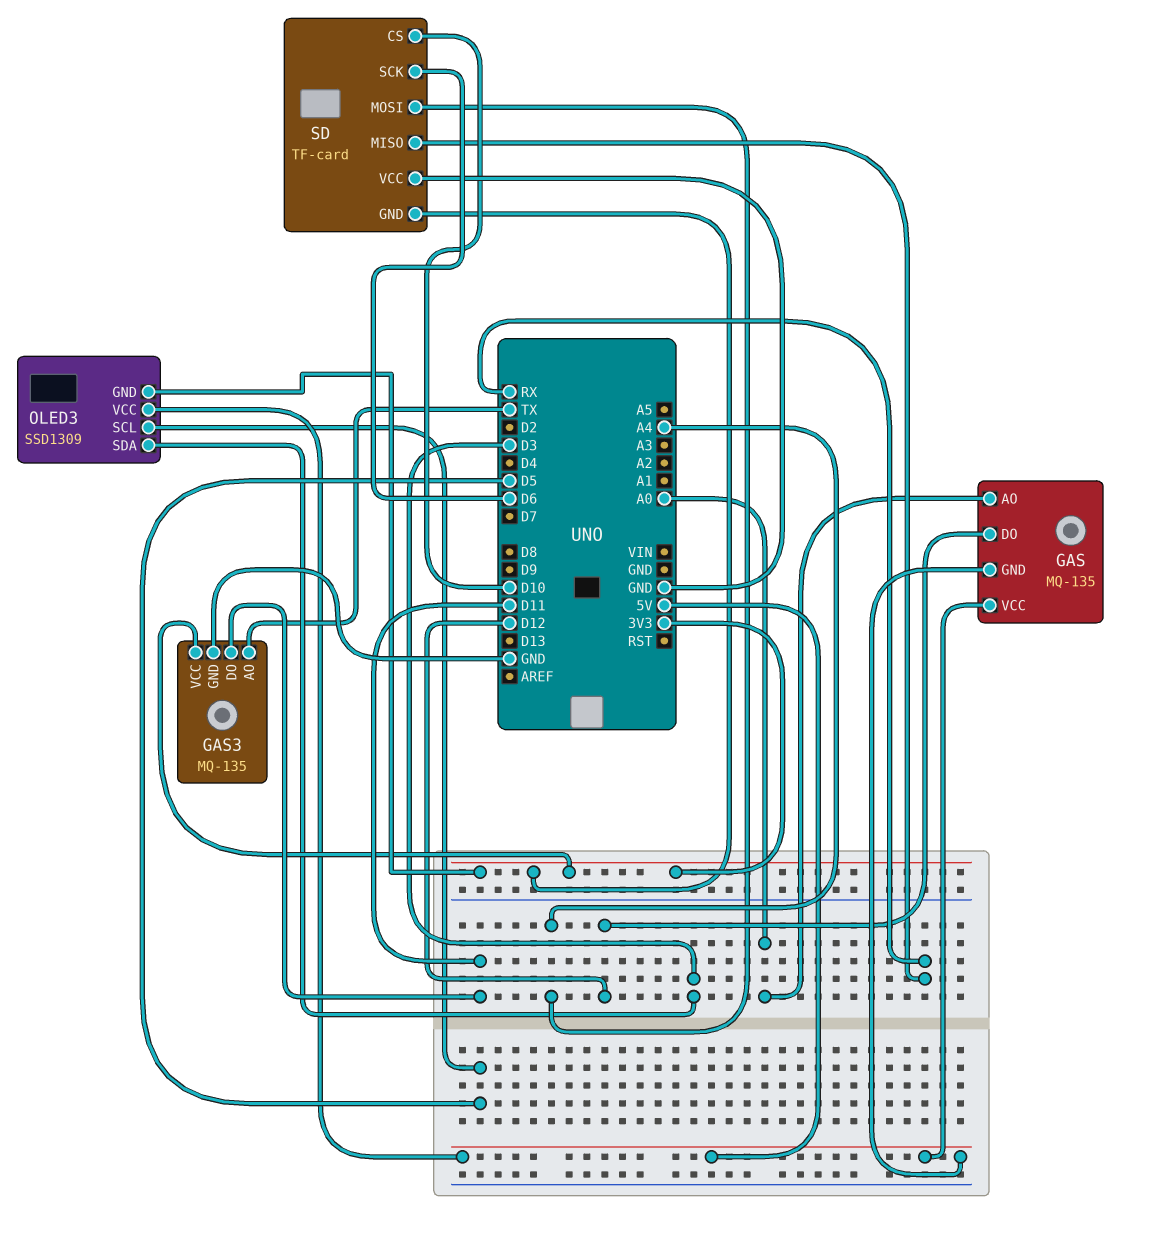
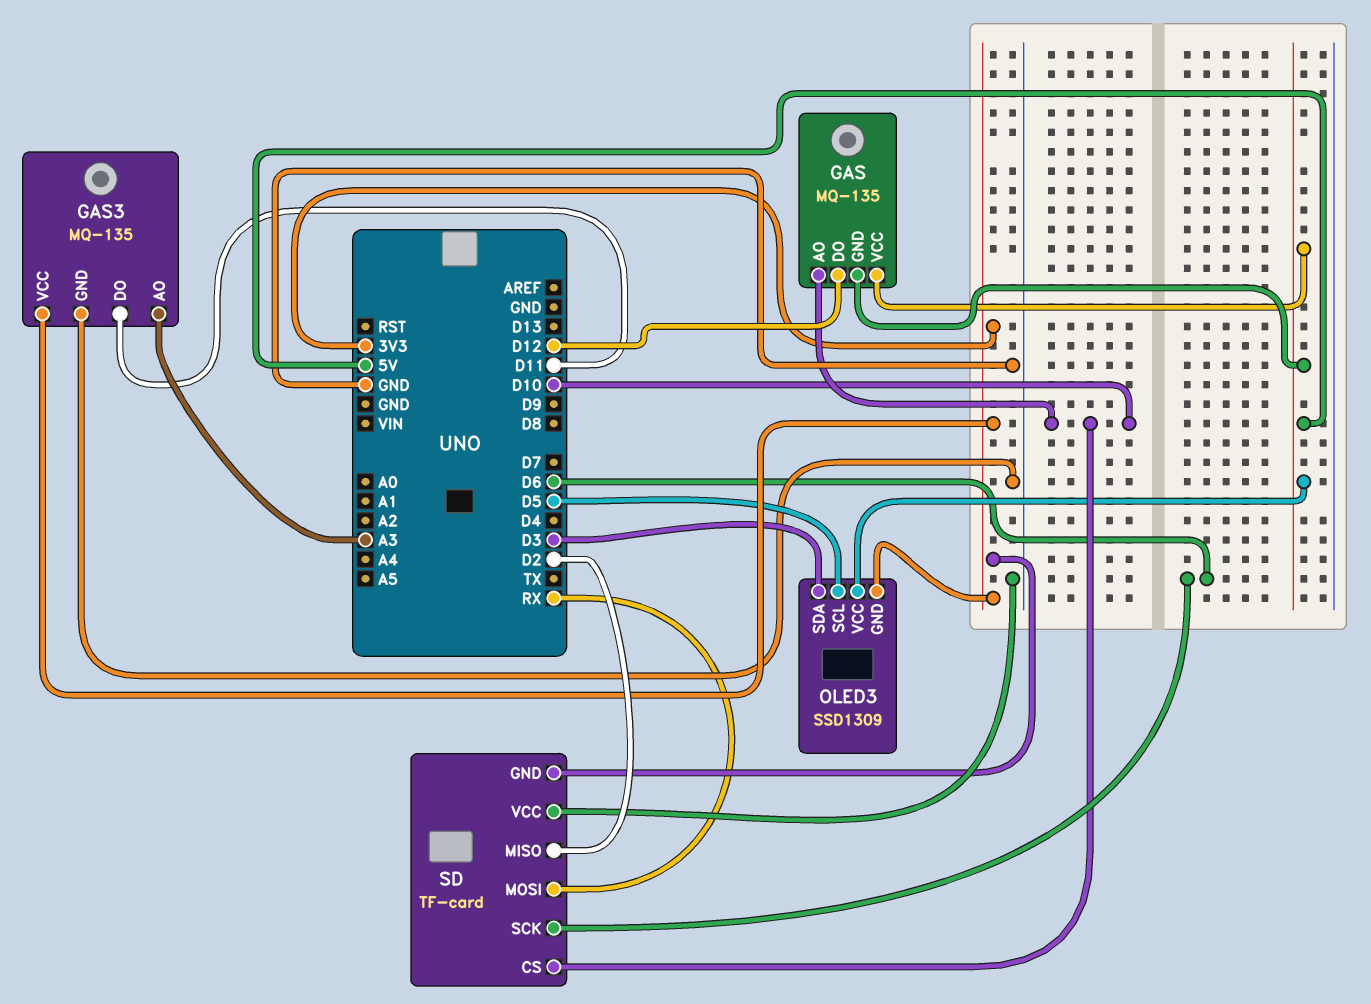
GAS pin AO: A0 -> D10
GAS3 pin AO: TX -> A3
SD pin MISO: RX -> D2
SD pin MOSI: A4 -> RX

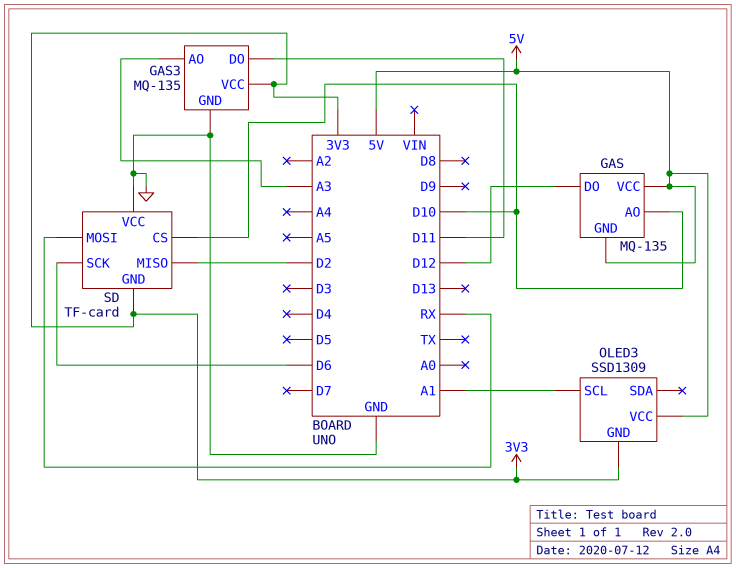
OLED3 pin SCL: D5 -> A1
OLED3 pin SDA: D3 -> none

